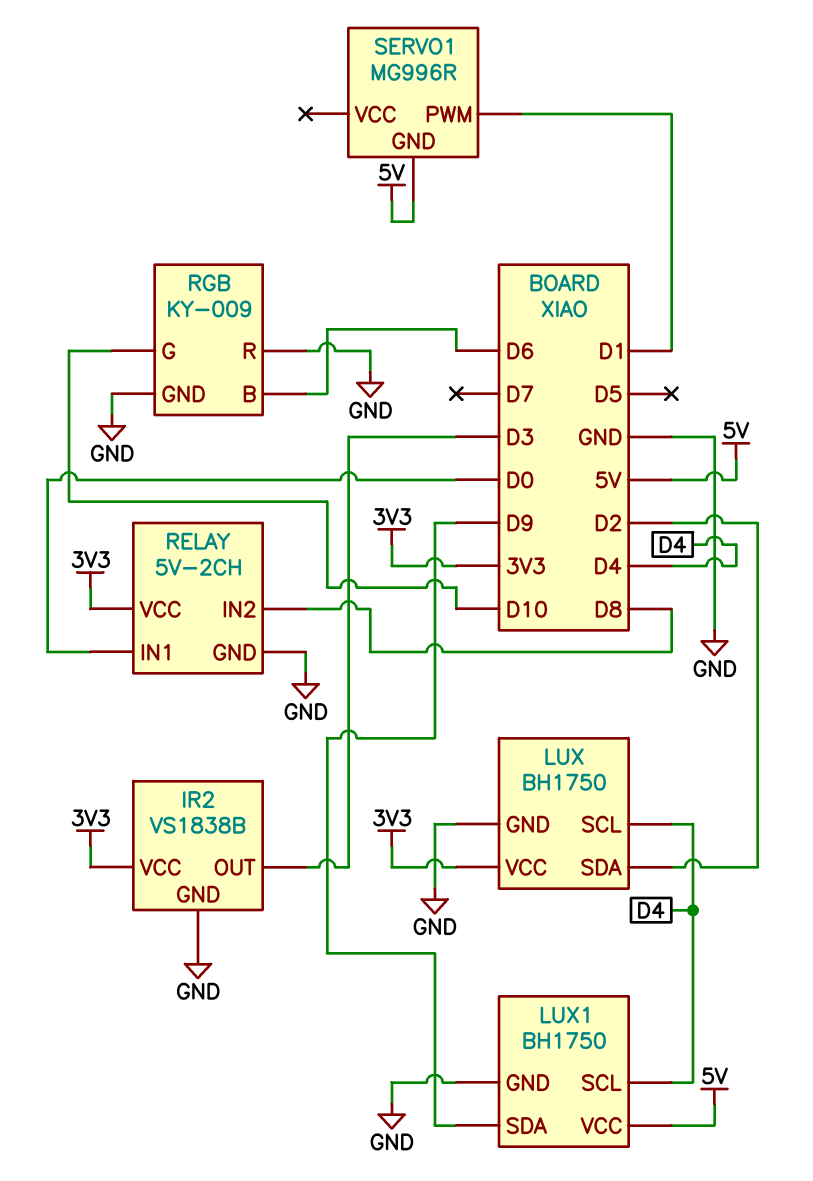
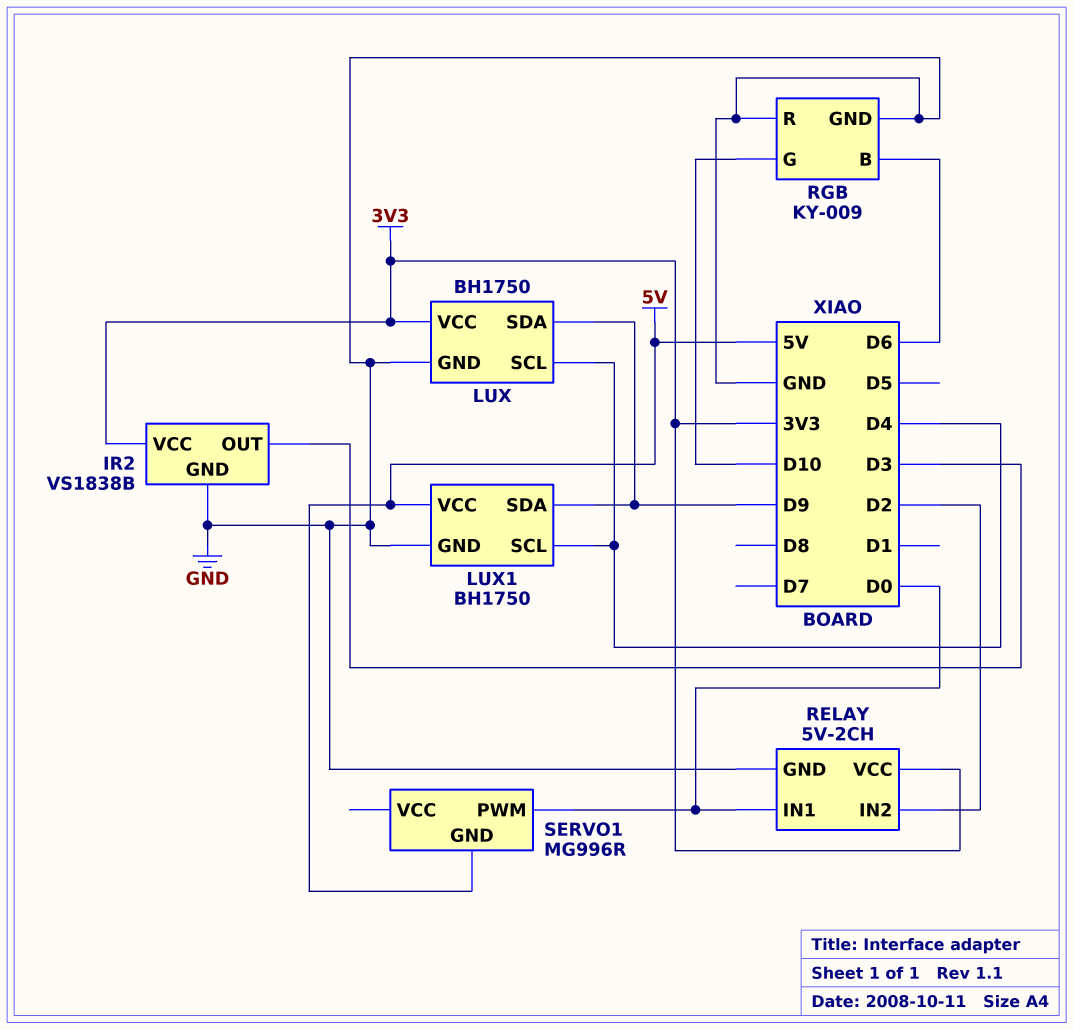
LUX pin SDA: D2 -> D9
RELAY pin IN2: D8 -> D2
SERVO1 pin PWM: D1 -> D0

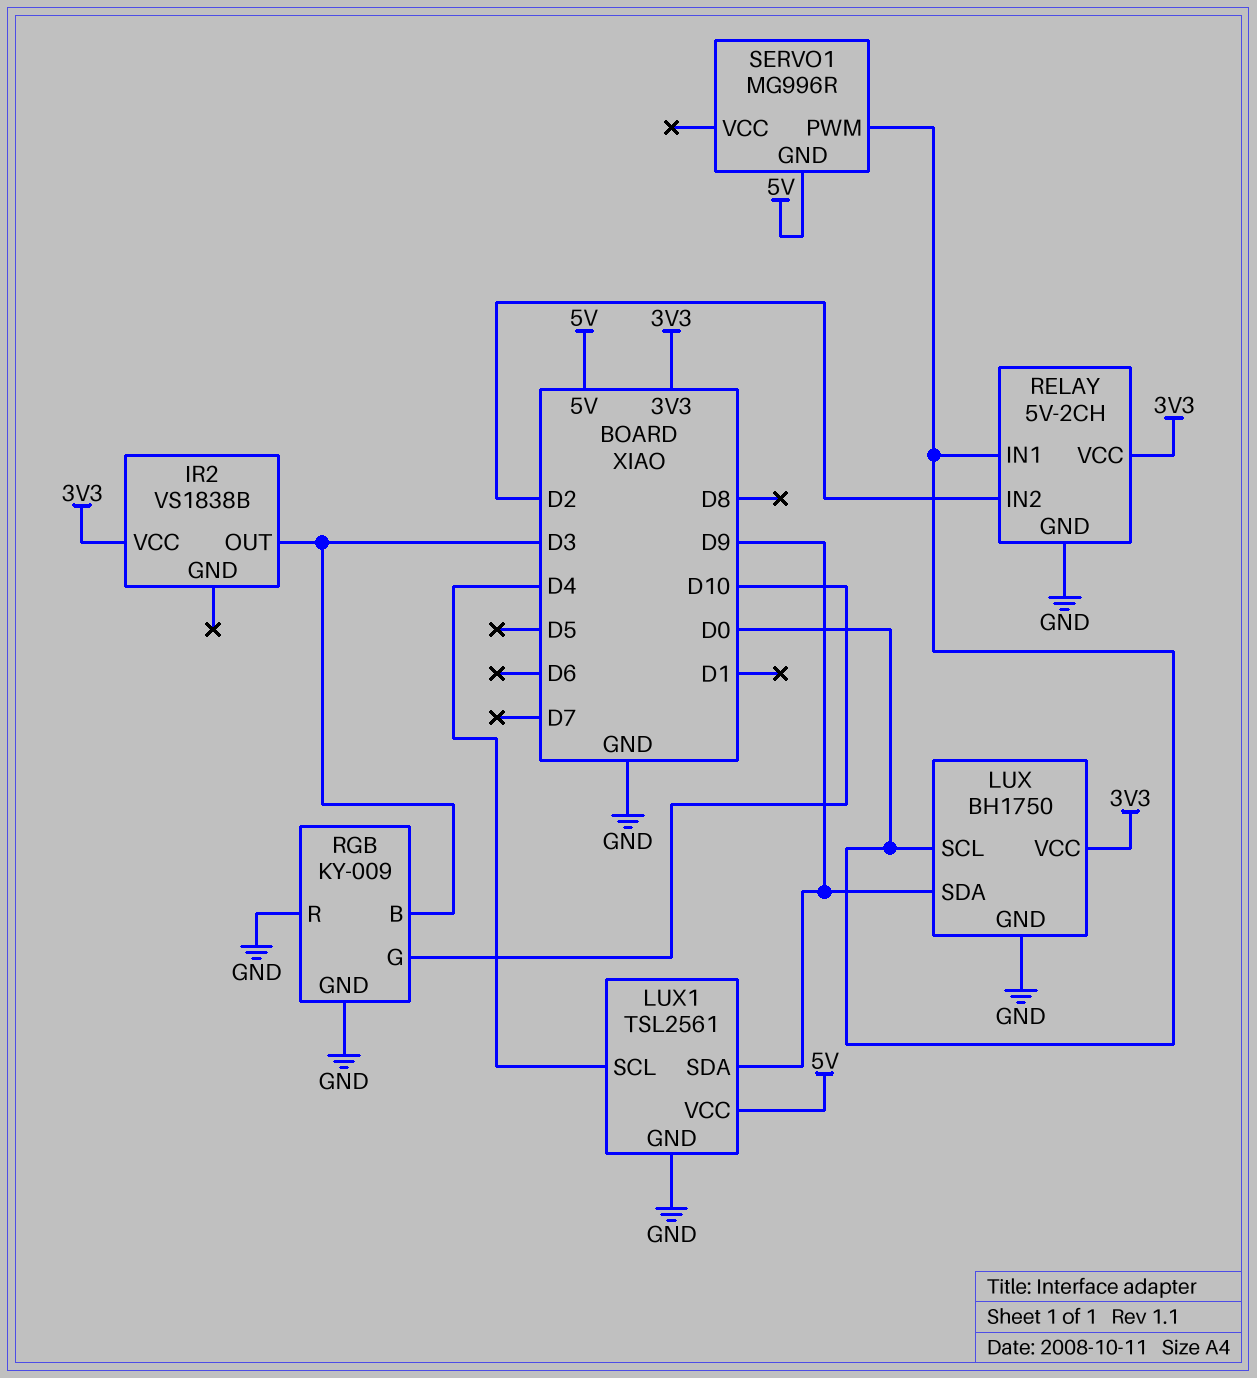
IR2 pin GND: GND -> none
LUX pin SCL: D4 -> D0
LUX1: BH1750 -> TSL2561
RGB pin B: D6 -> D3

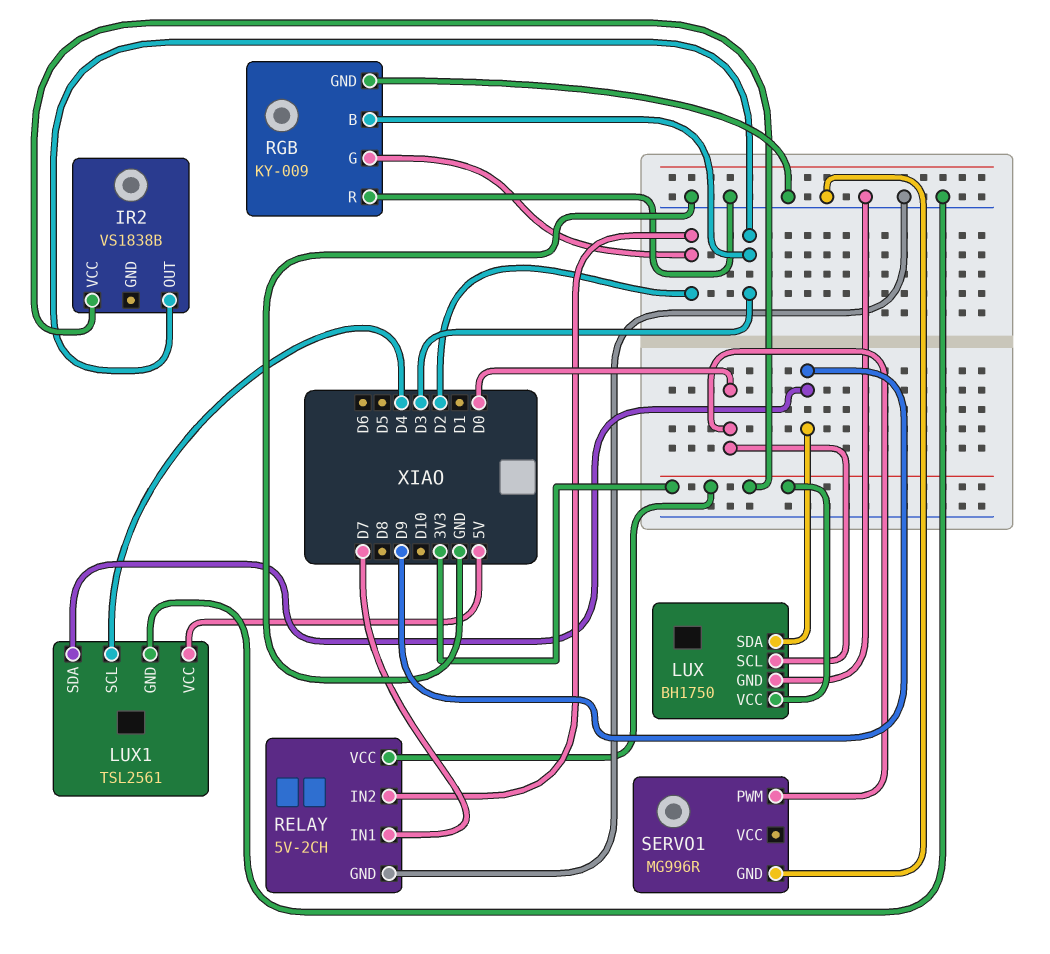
RELAY pin IN1: D0 -> D7
RGB pin G: D10 -> D2
SERVO1 pin GND: 5V -> GND

